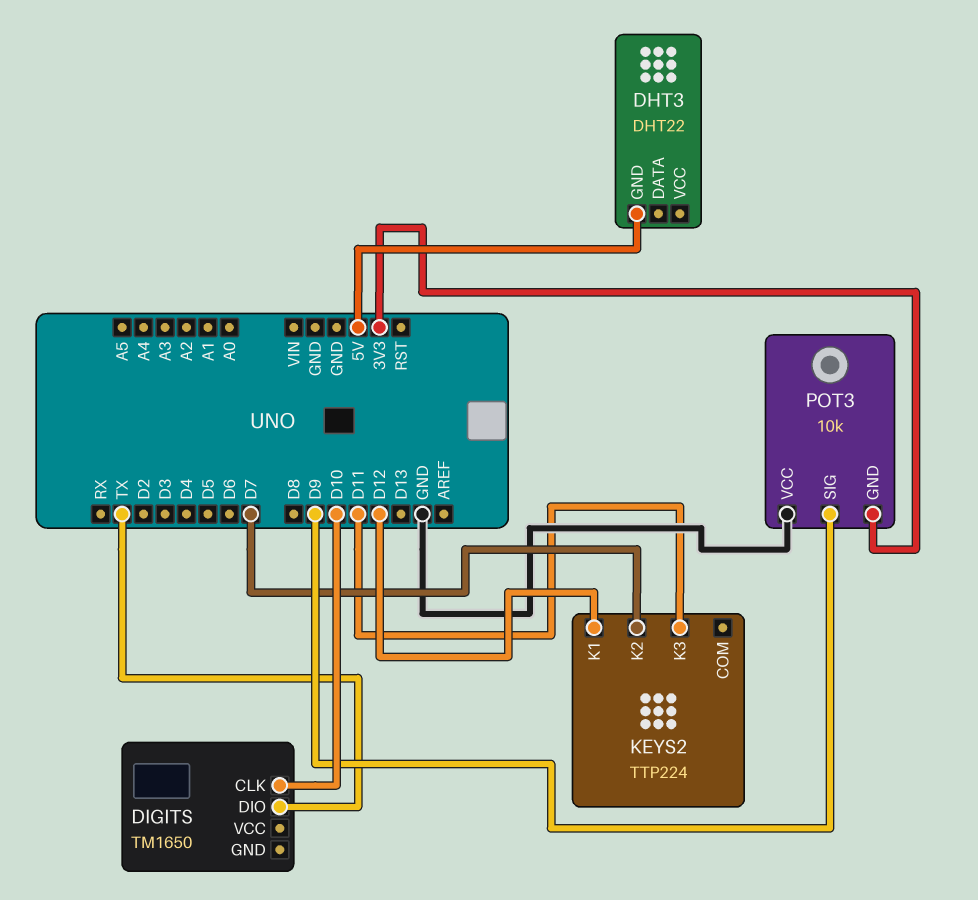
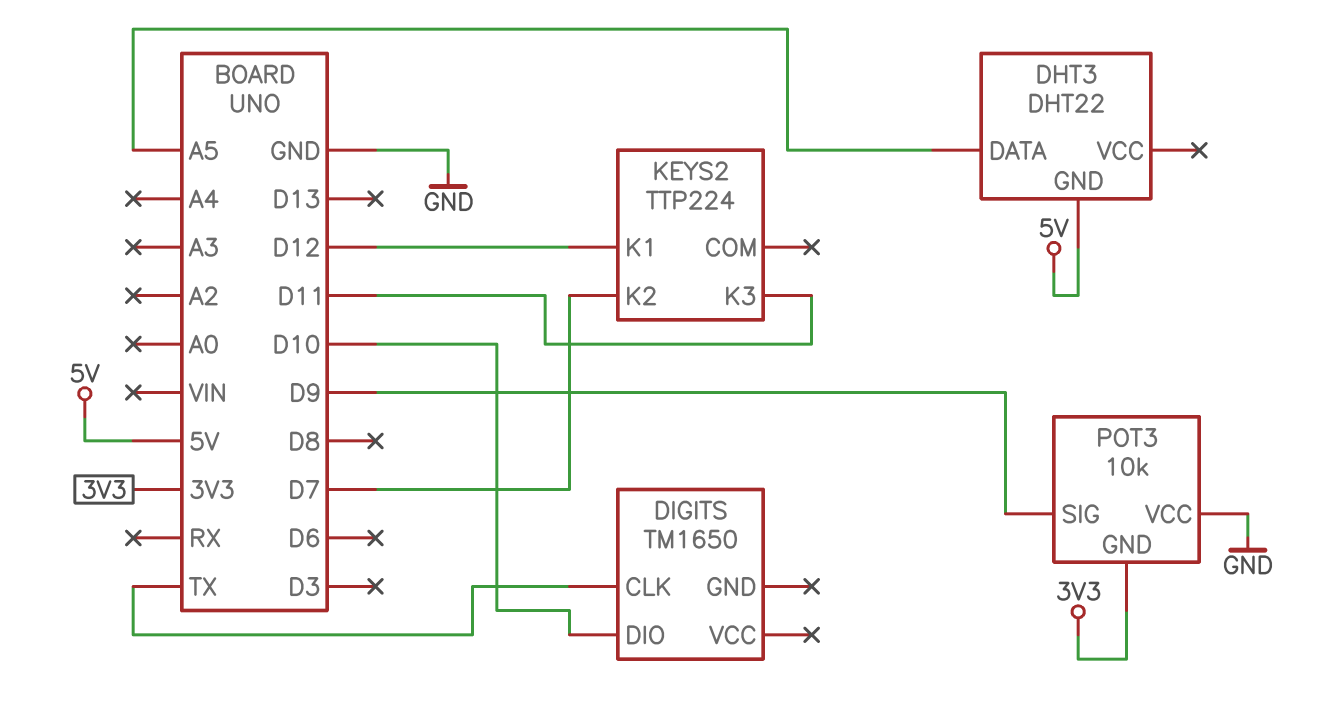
DHT3 pin DATA: none -> A5
DIGITS pin CLK: D10 -> TX
DIGITS pin DIO: TX -> D10

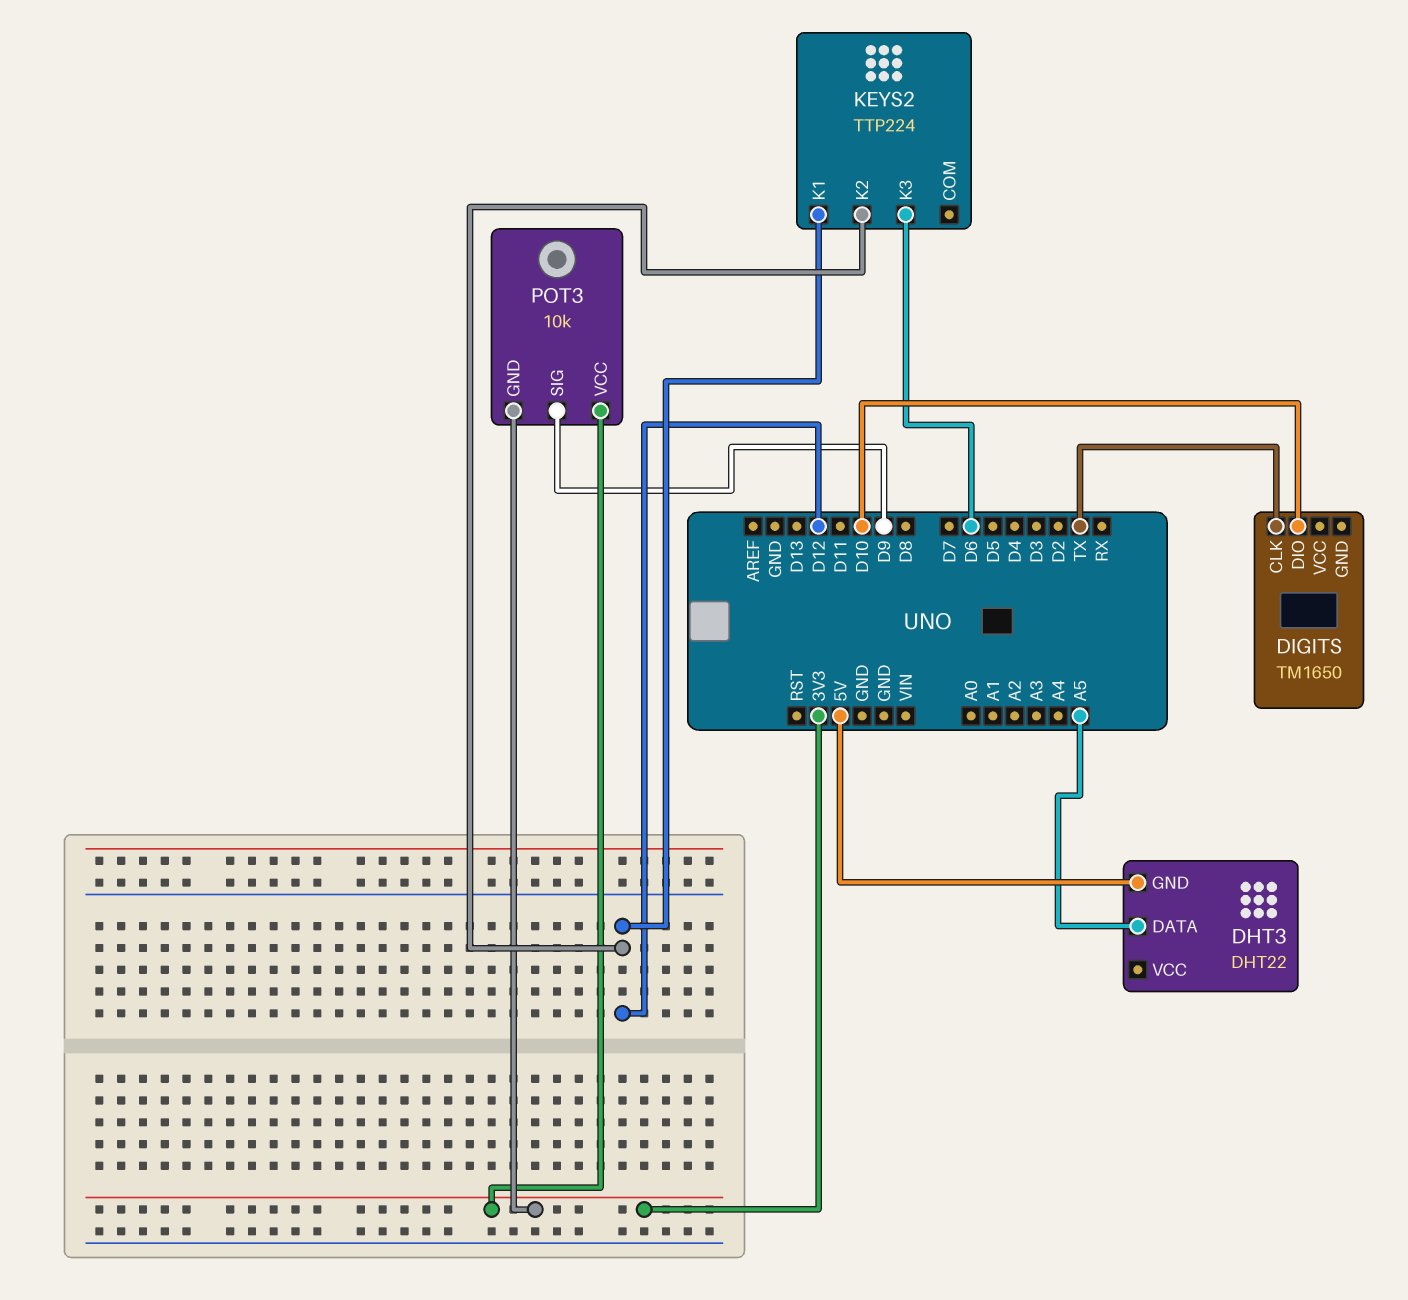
KEYS2 pin K2: D7 -> D12
KEYS2 pin K3: D11 -> D6
POT3 pin VCC: GND -> 3V3

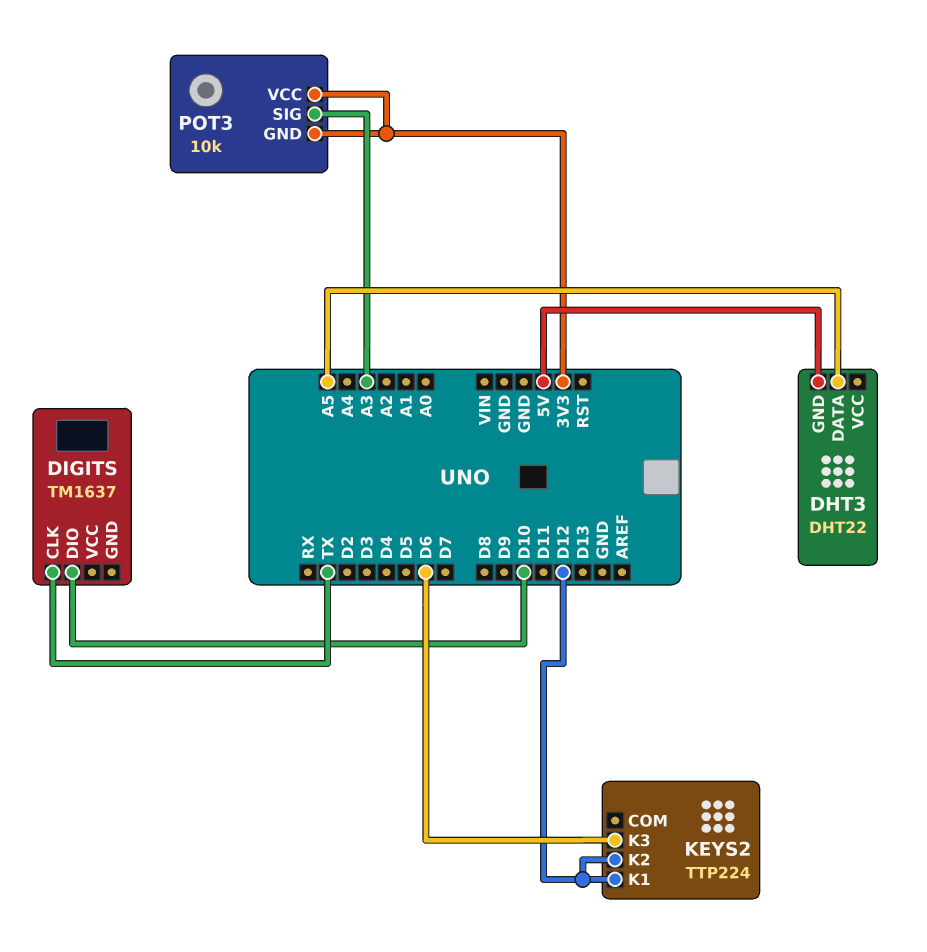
DIGITS: TM1650 -> TM1637
POT3 pin SIG: D9 -> A3

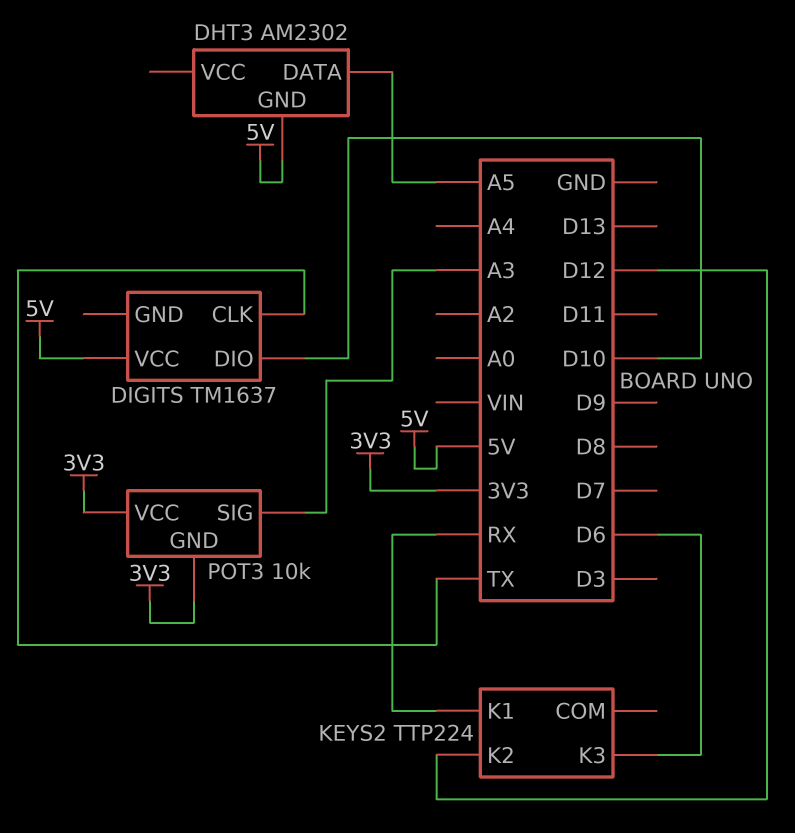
DHT3: DHT22 -> AM2302
DIGITS pin VCC: none -> 5V
KEYS2 pin K1: D12 -> RX

